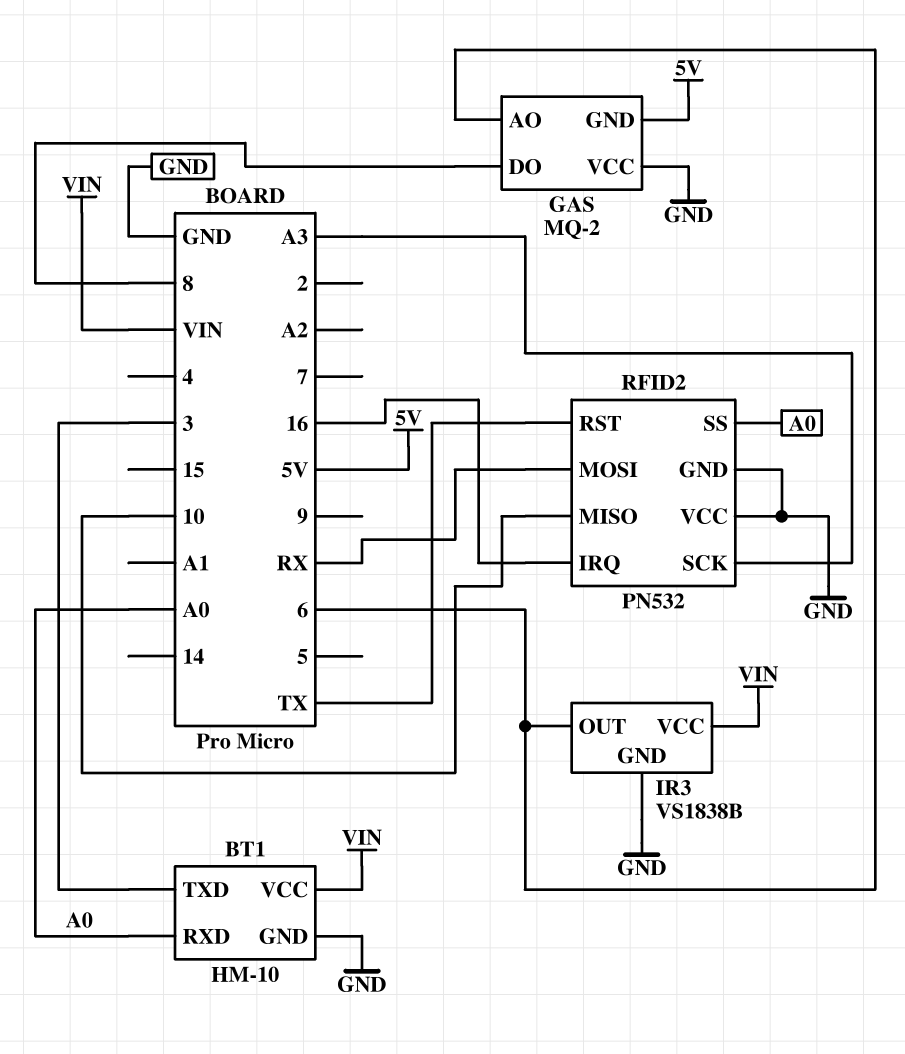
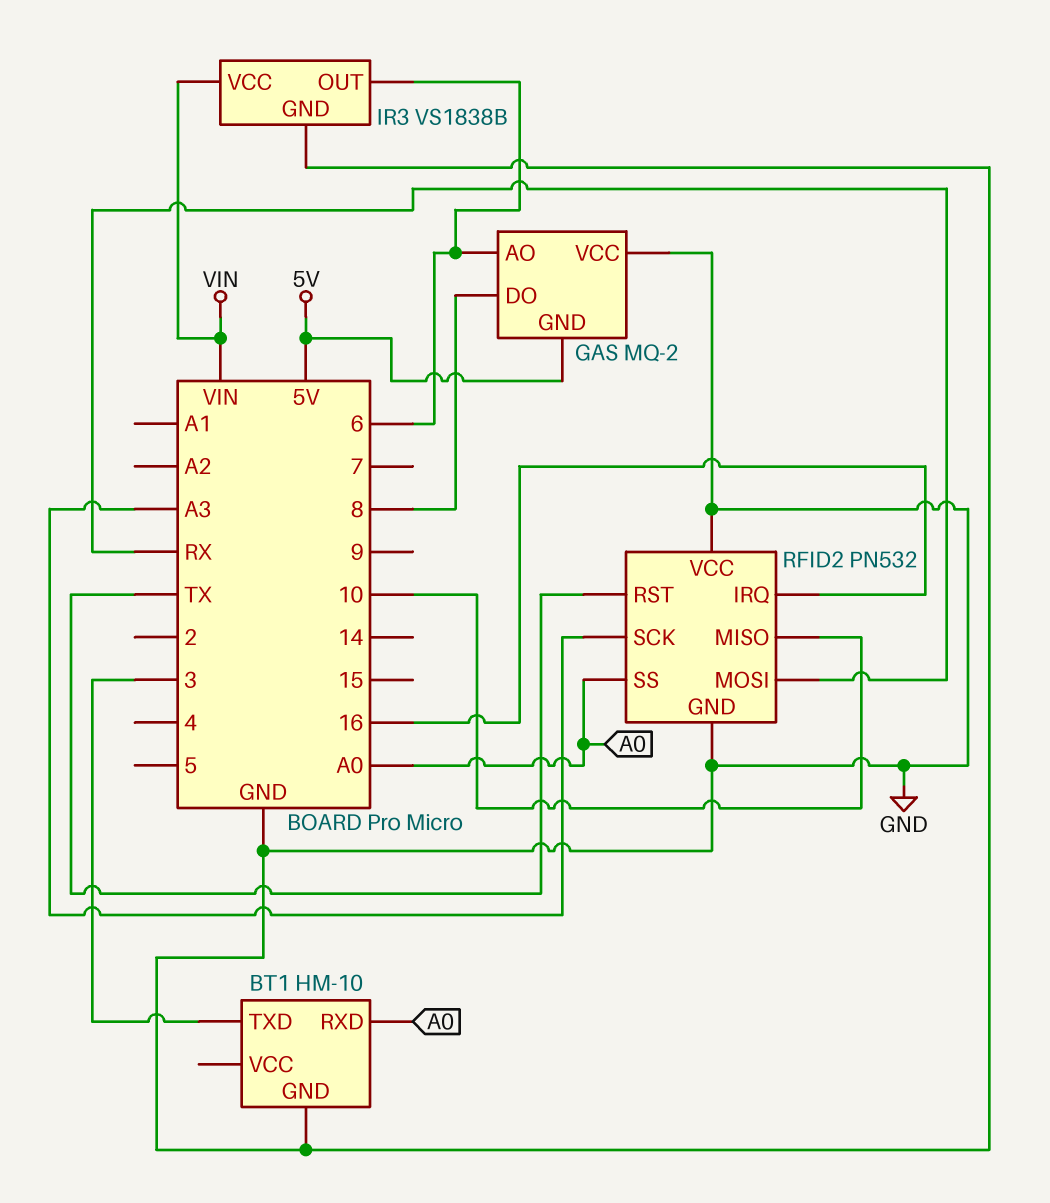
BT1 pin VCC: VIN -> none

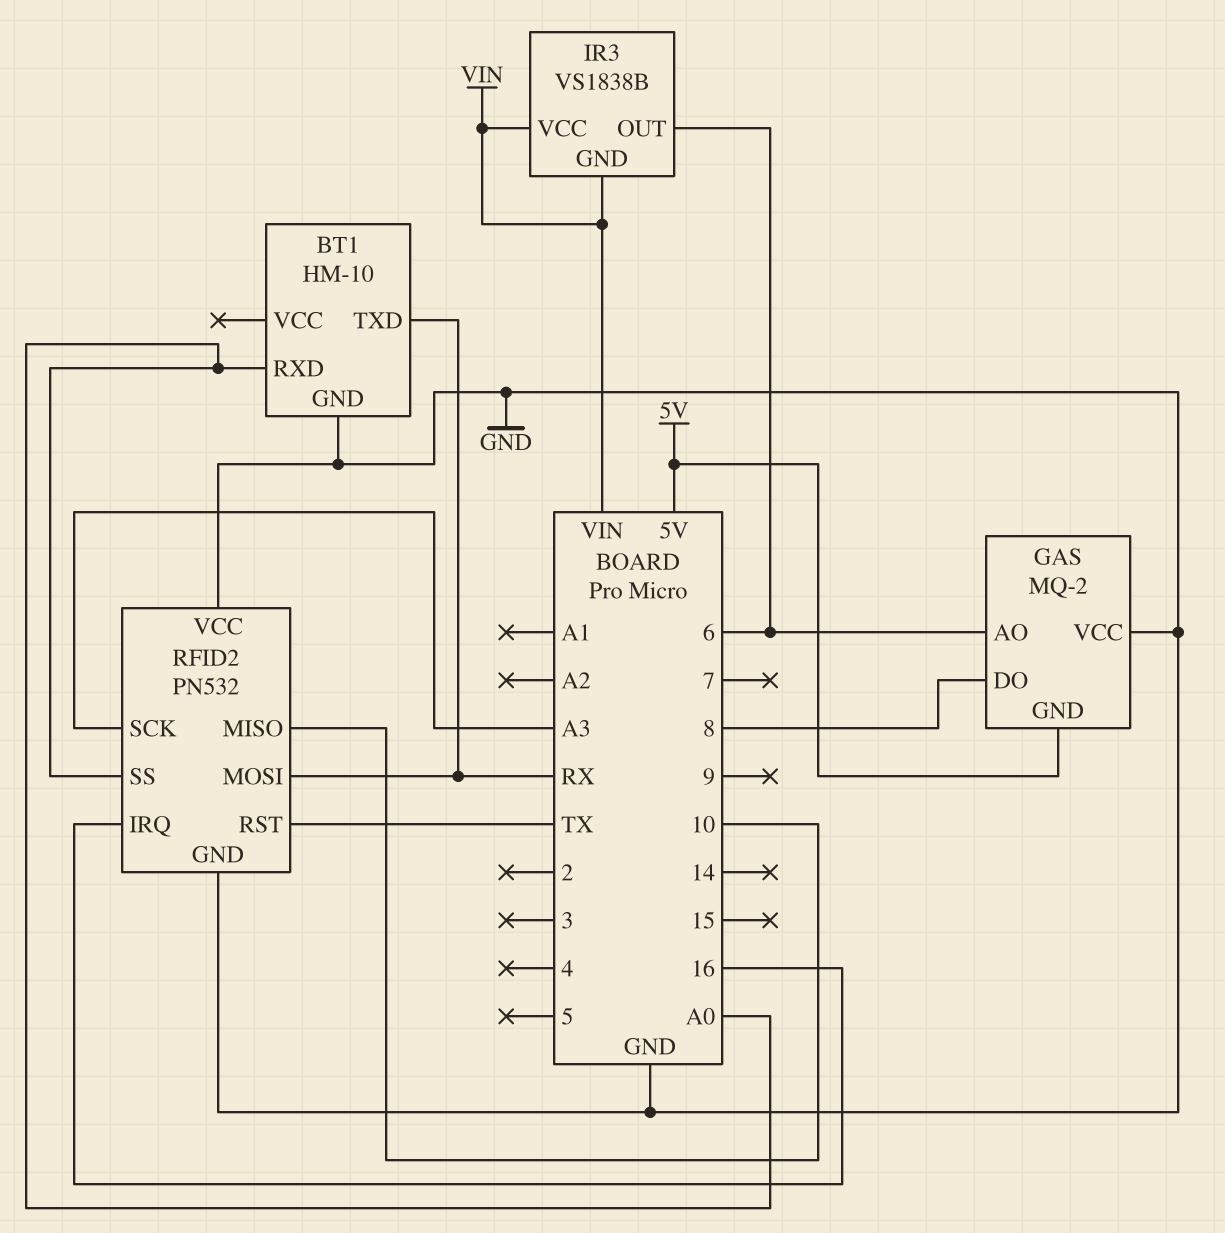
BT1 pin TXD: 3 -> RX
IR3 pin GND: GND -> VIN

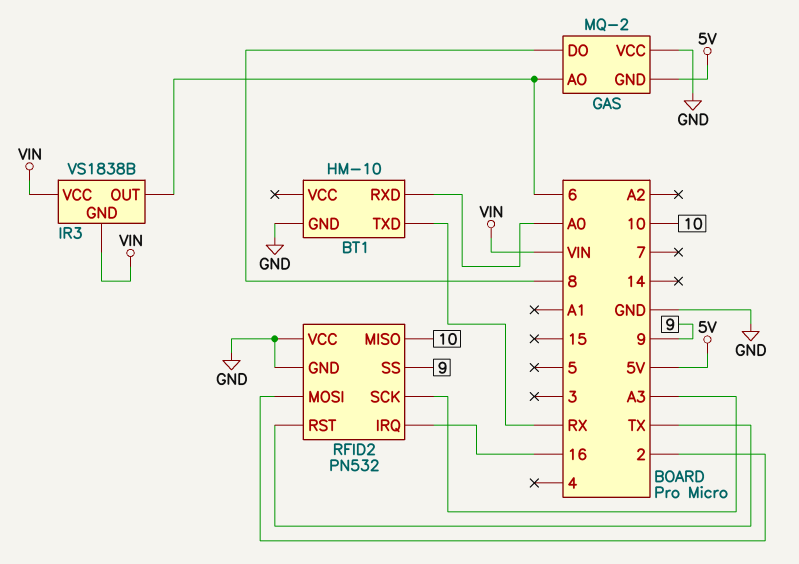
RFID2 pin MOSI: RX -> 2
RFID2 pin SS: A0 -> 9

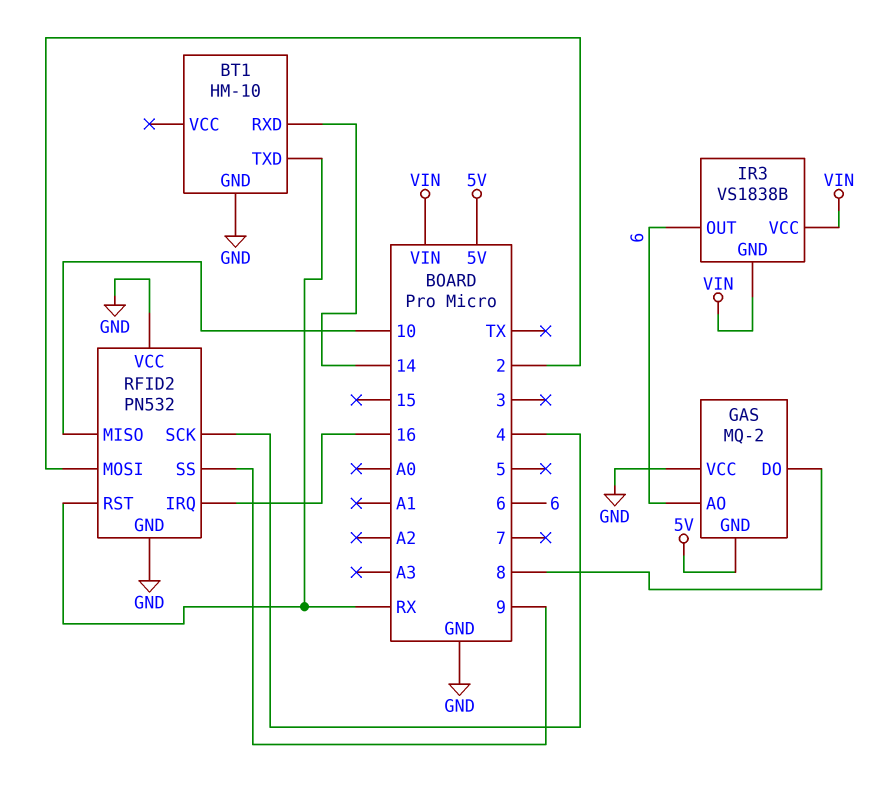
BT1 pin RXD: A0 -> 14
RFID2 pin RST: TX -> RX
RFID2 pin SCK: A3 -> 4

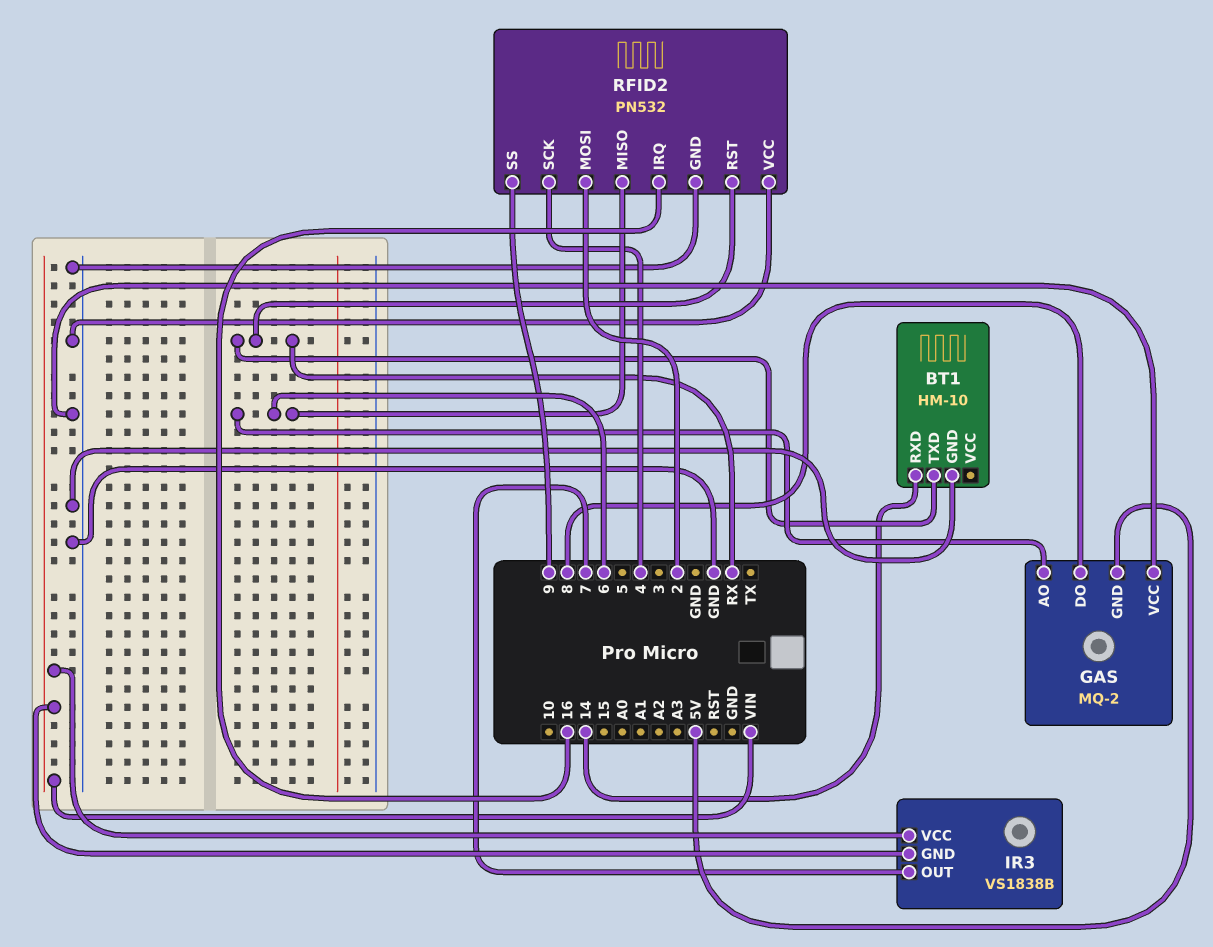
IR3 pin OUT: 6 -> 7
RFID2 pin MISO: 10 -> 6

